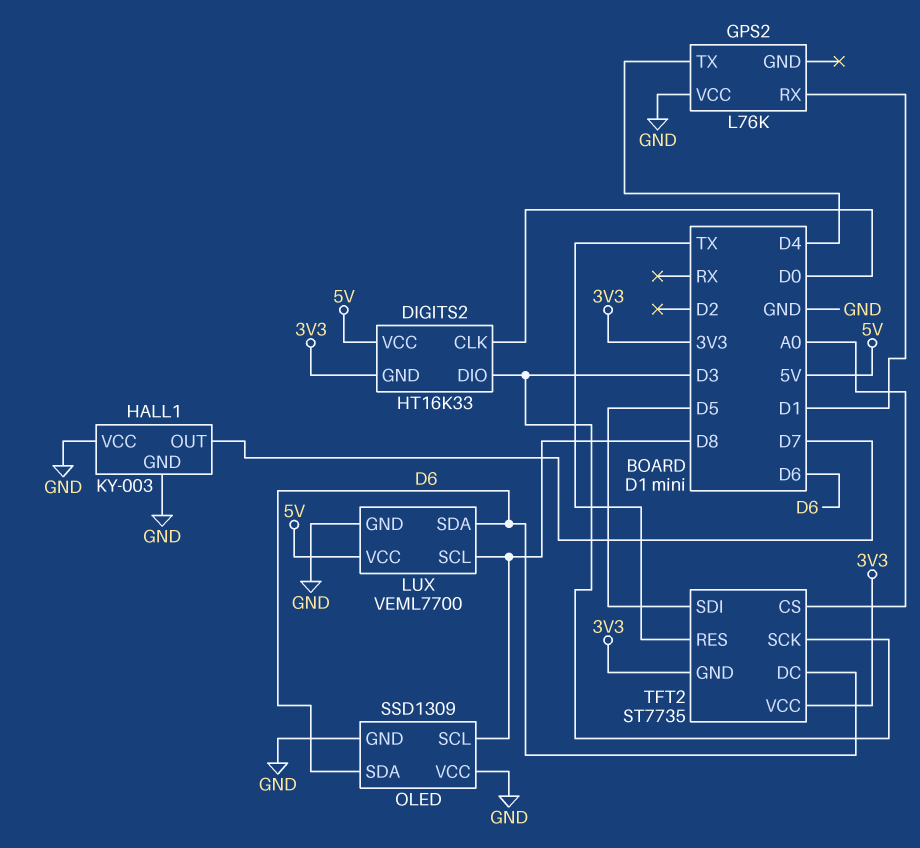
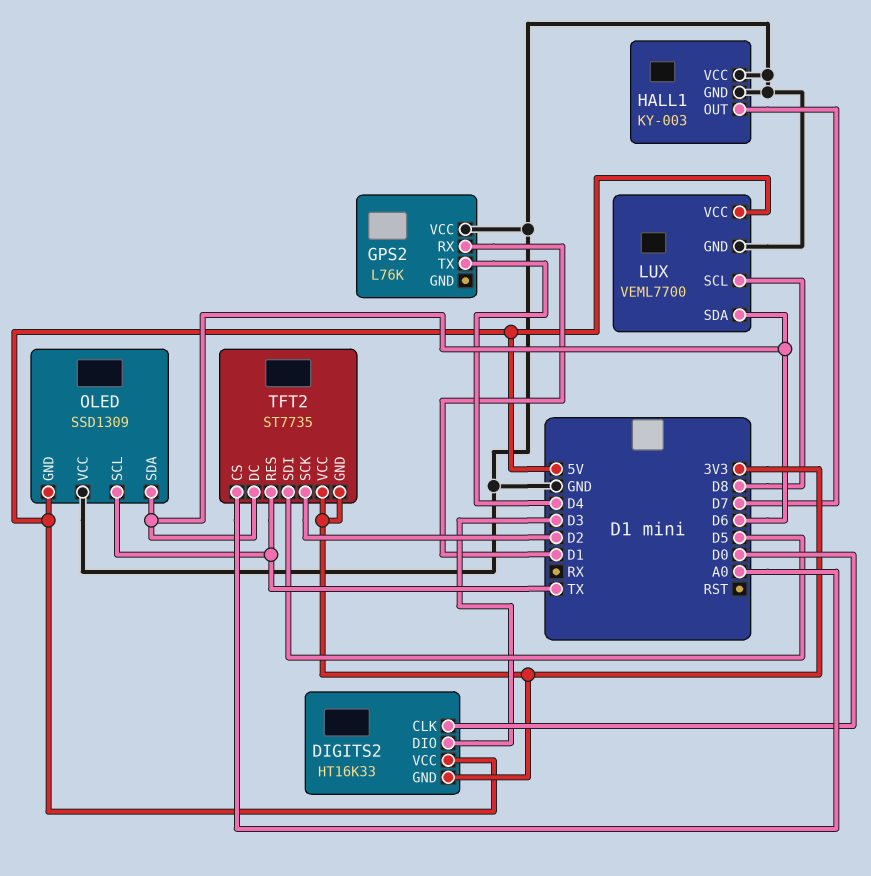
OLED pin GND: GND -> 5V
OLED pin SCL: D8 -> TX
TFT2 pin SCK: D3 -> D2

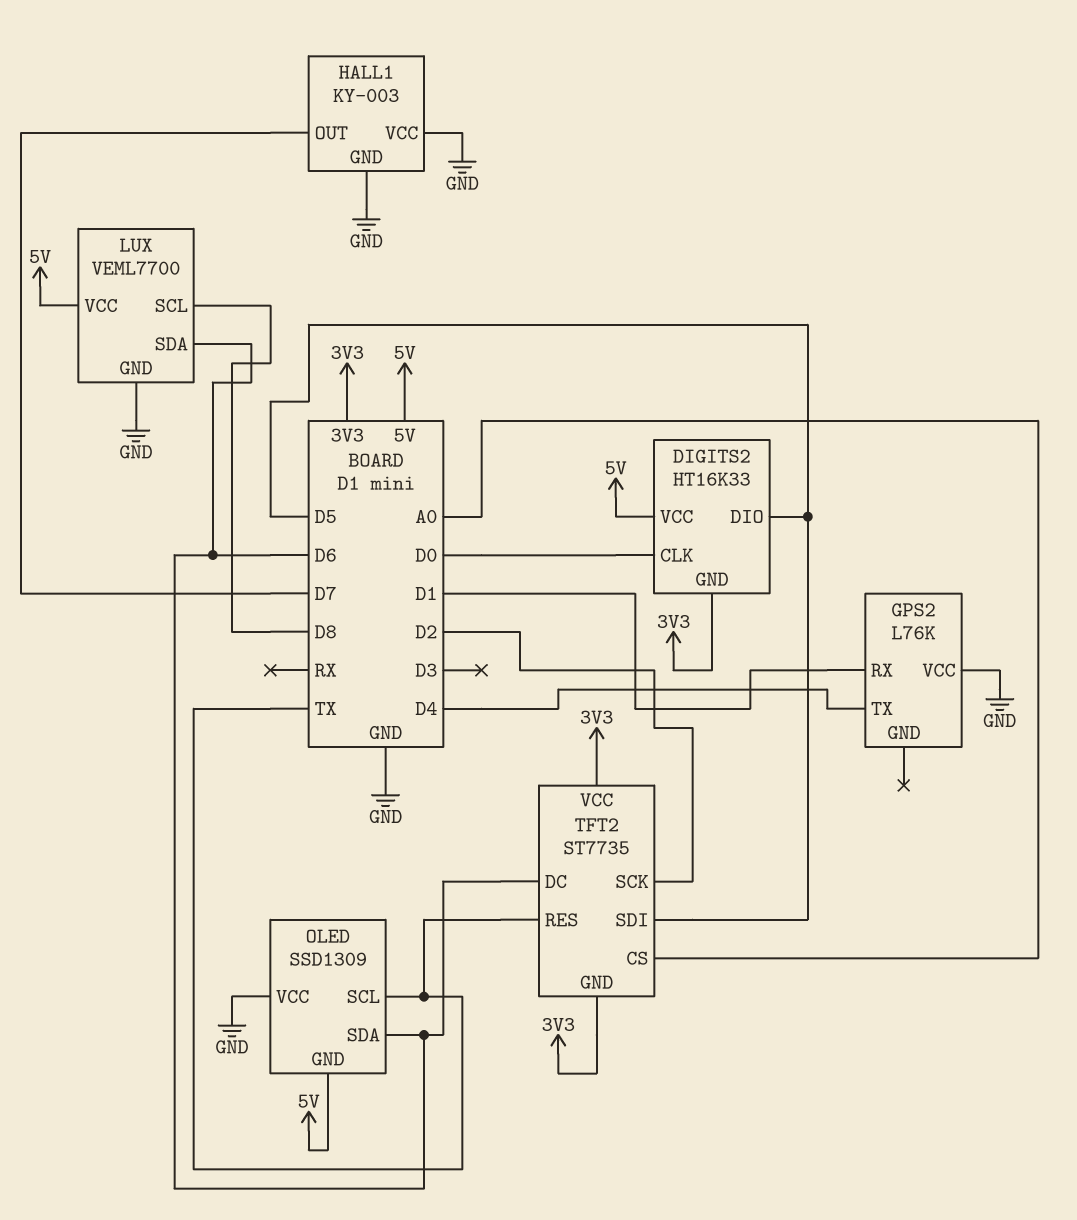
DIGITS2 pin DIO: D3 -> D5

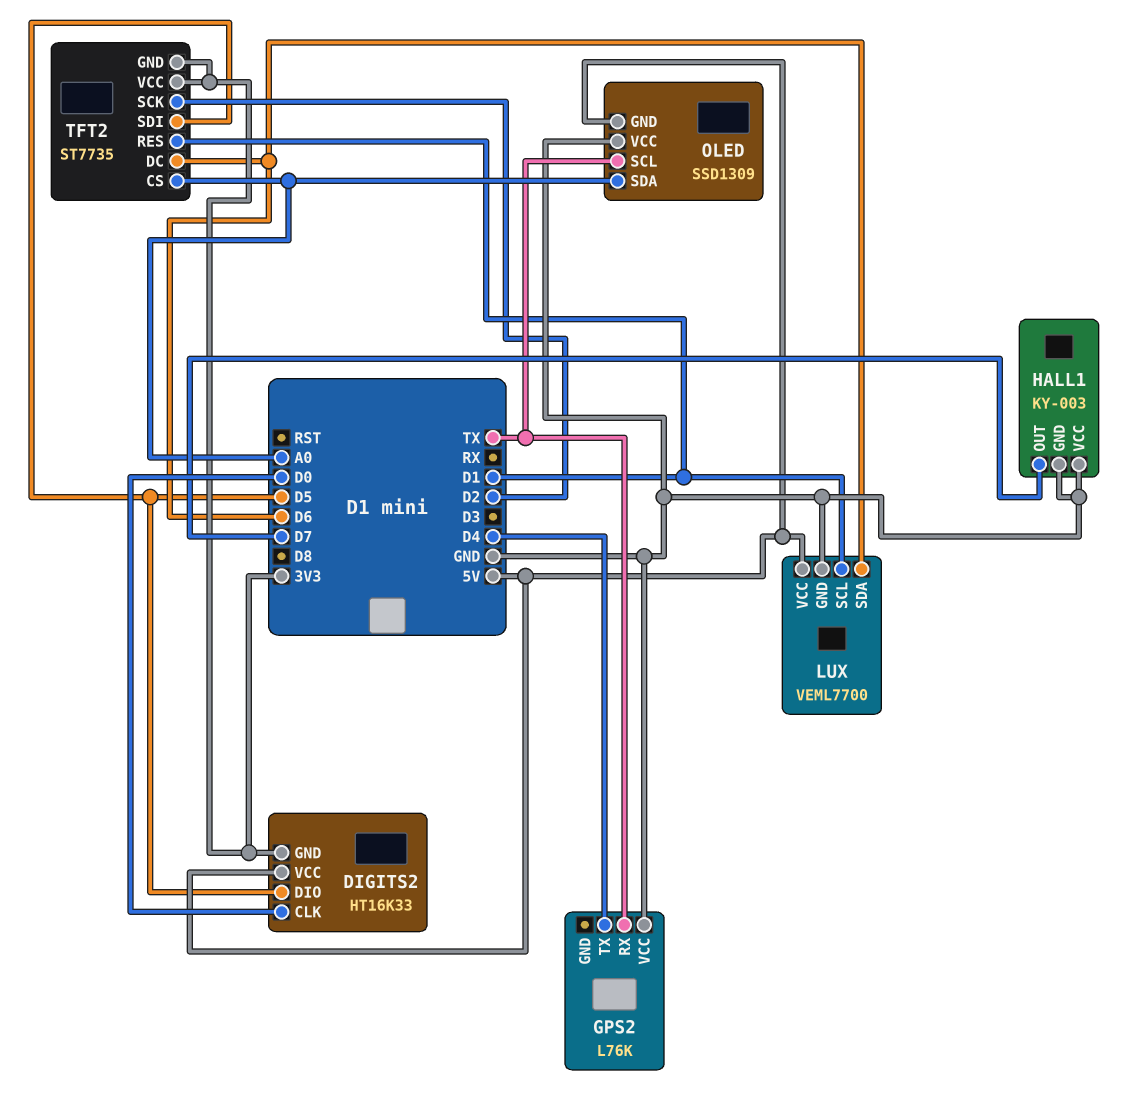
GPS2 pin RX: D1 -> TX
LUX pin SCL: D8 -> D1
OLED pin SDA: D6 -> A0
TFT2 pin RES: TX -> D1

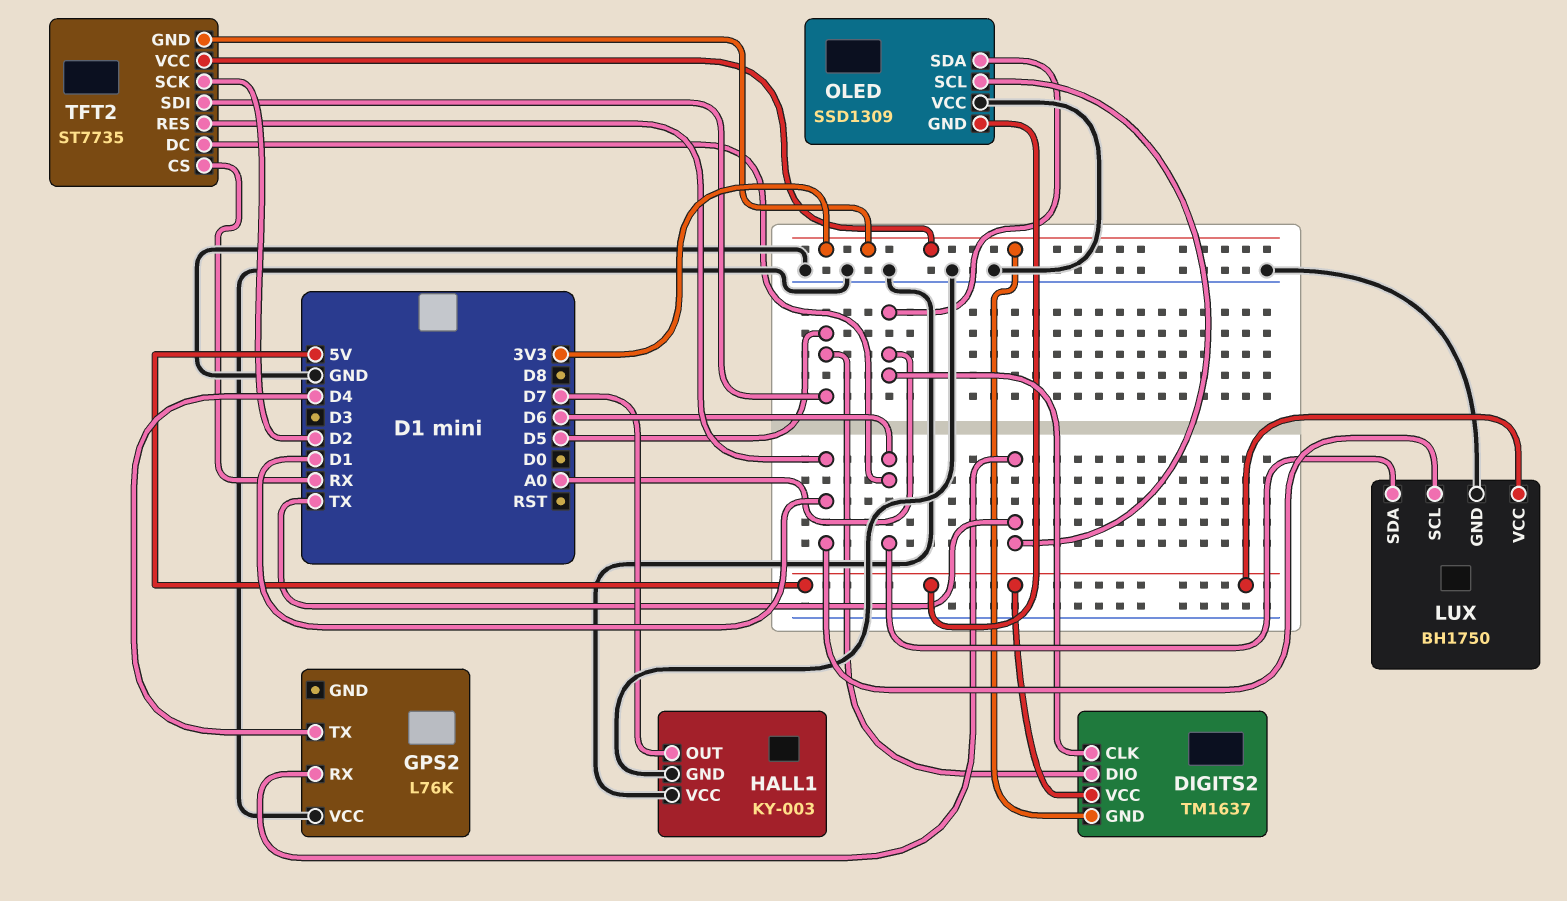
DIGITS2: HT16K33 -> TM1637
DIGITS2 pin CLK: D0 -> A0
LUX: VEML7700 -> BH1750
TFT2 pin CS: A0 -> RX

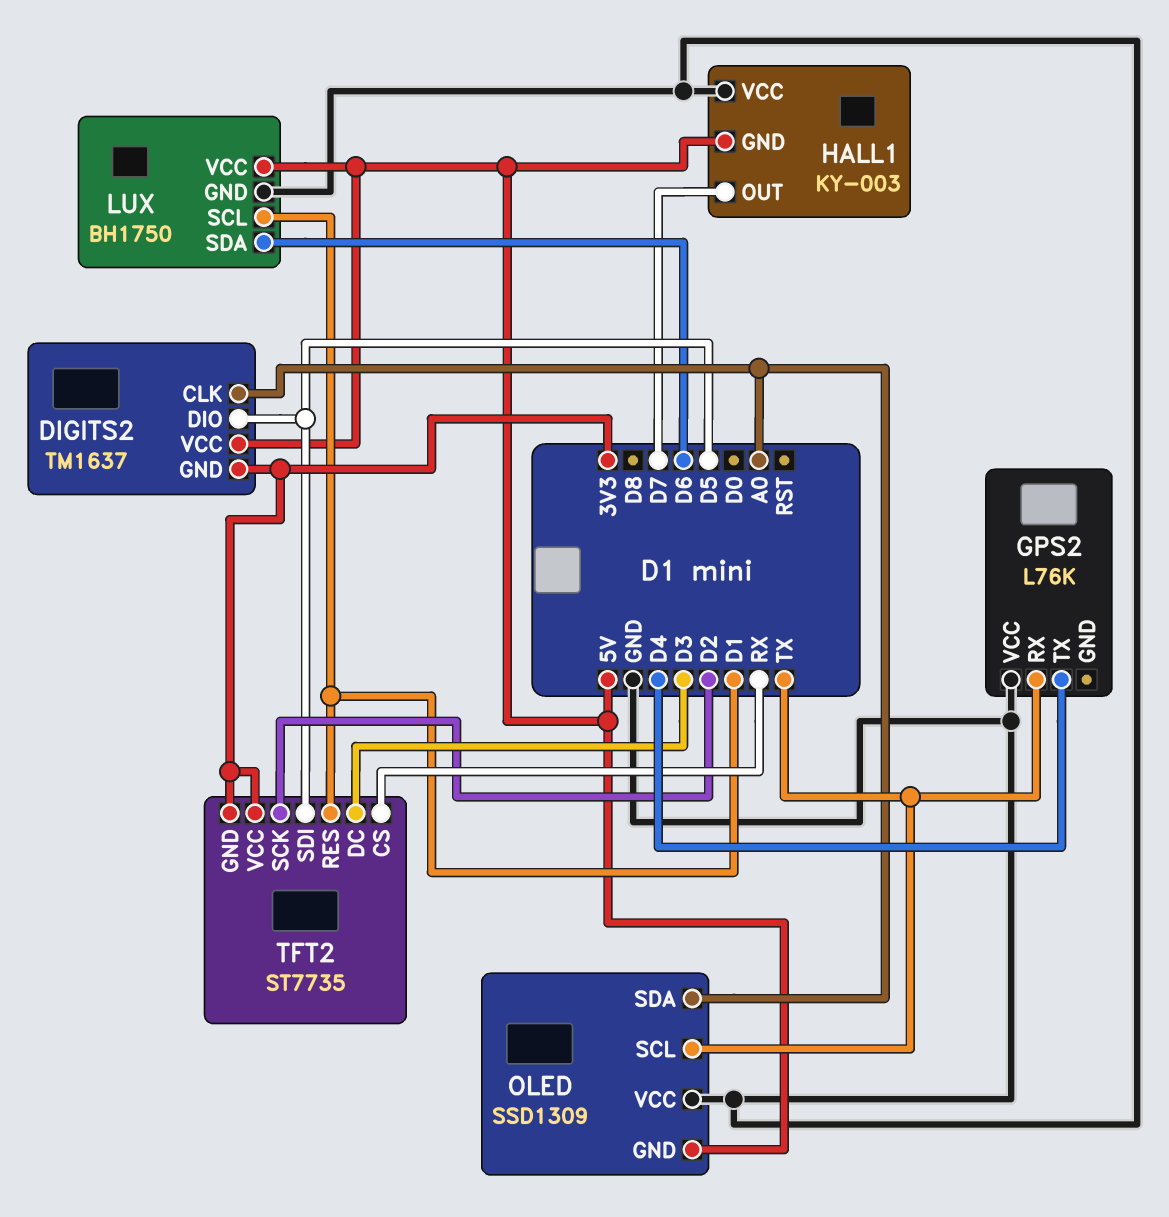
HALL1 pin GND: GND -> 5V
TFT2 pin DC: D6 -> D3

